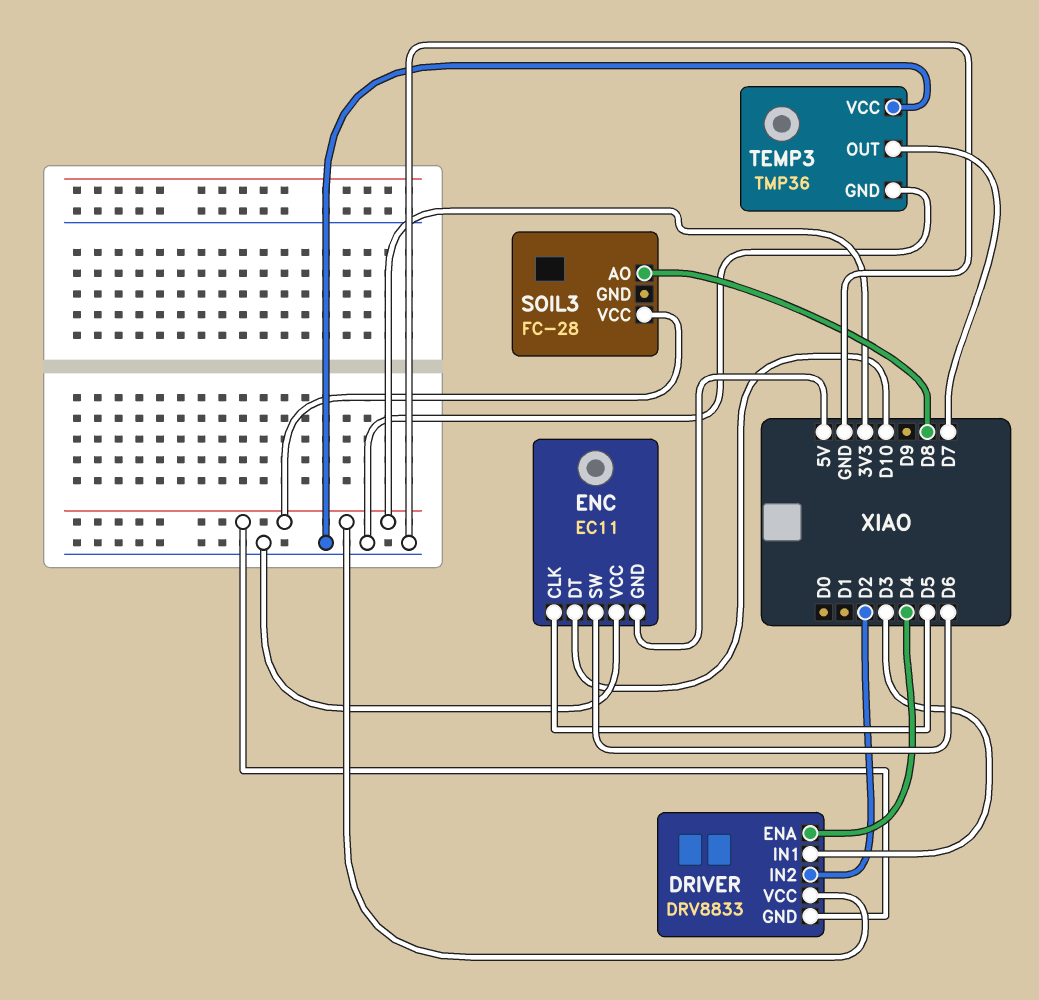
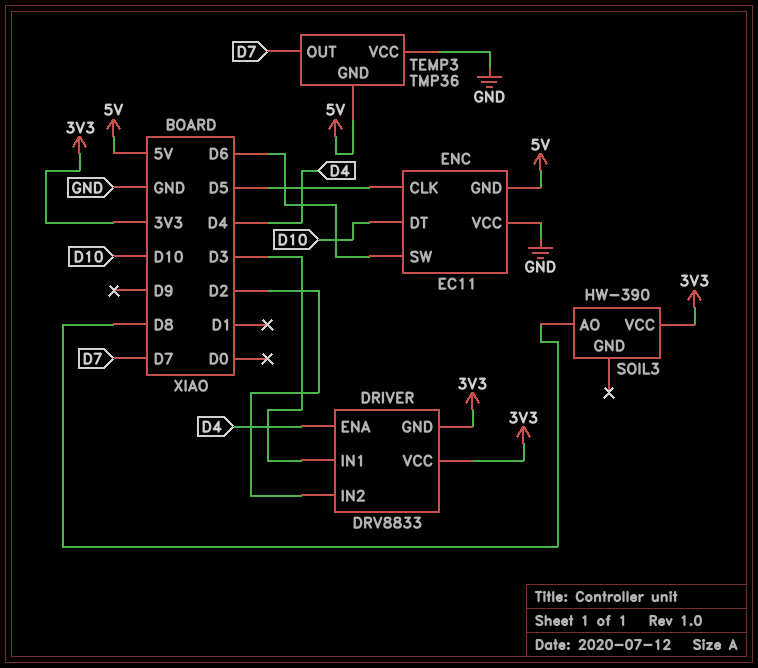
SOIL3: FC-28 -> HW-390
TEMP3 pin GND: GND -> 5V

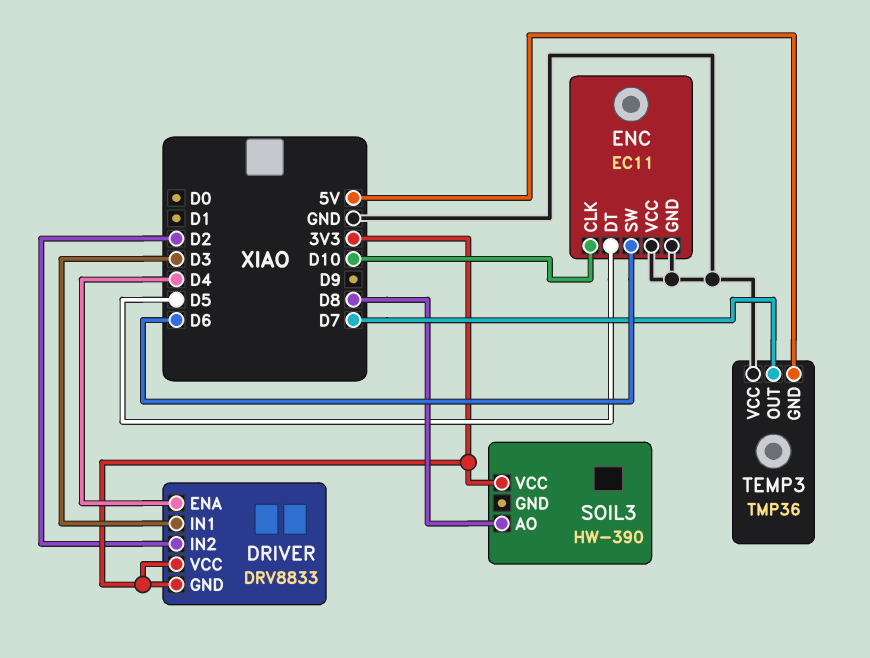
ENC pin CLK: D5 -> D10
ENC pin DT: D10 -> D5
ENC pin GND: 5V -> GND

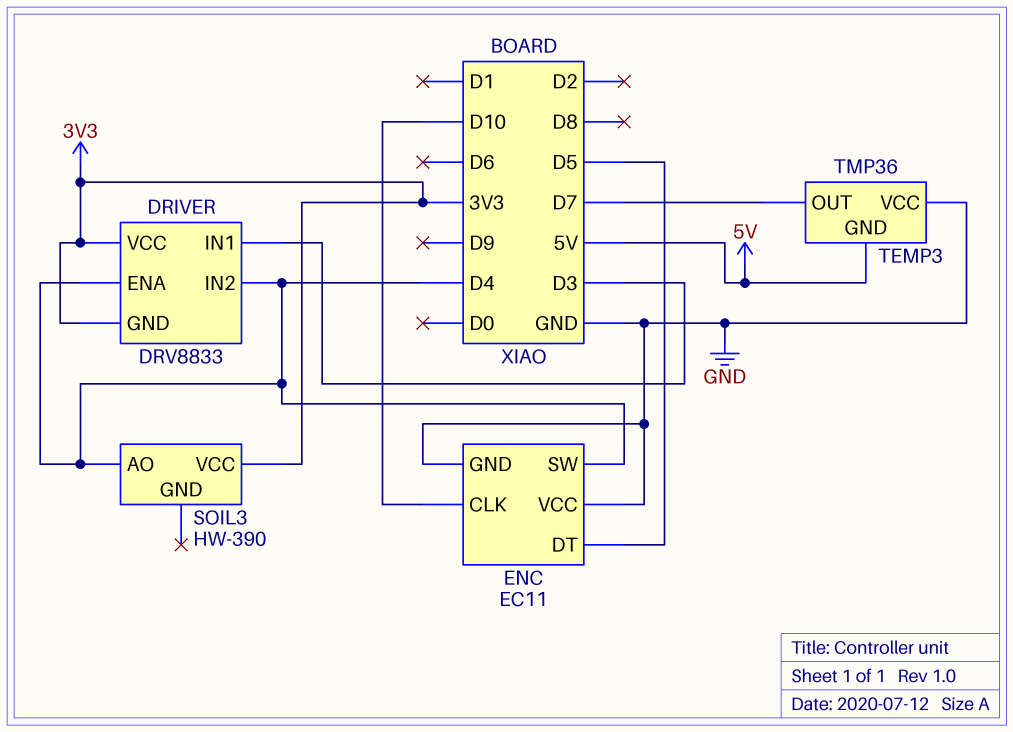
DRIVER pin IN2: D2 -> D4
ENC pin SW: D6 -> D4
SOIL3 pin AO: D8 -> D4

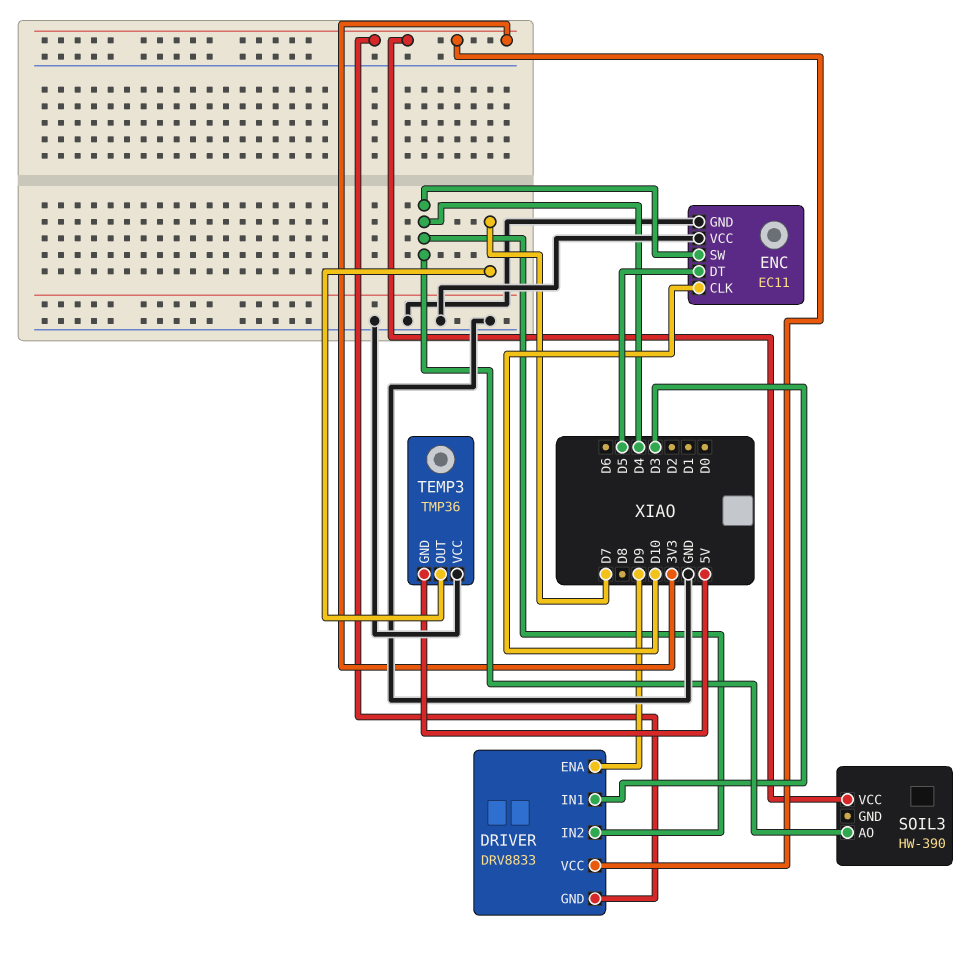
DRIVER pin ENA: D4 -> D9

